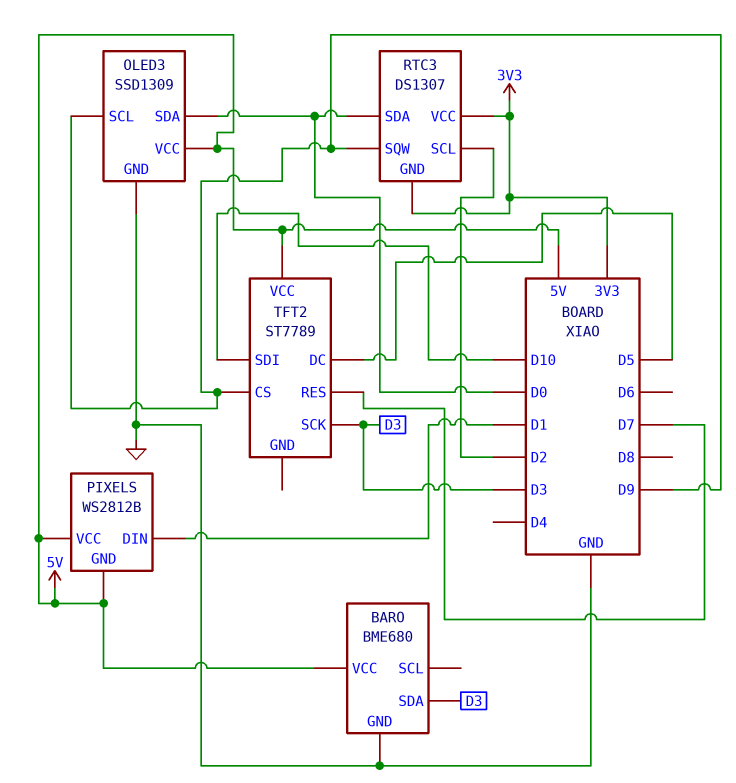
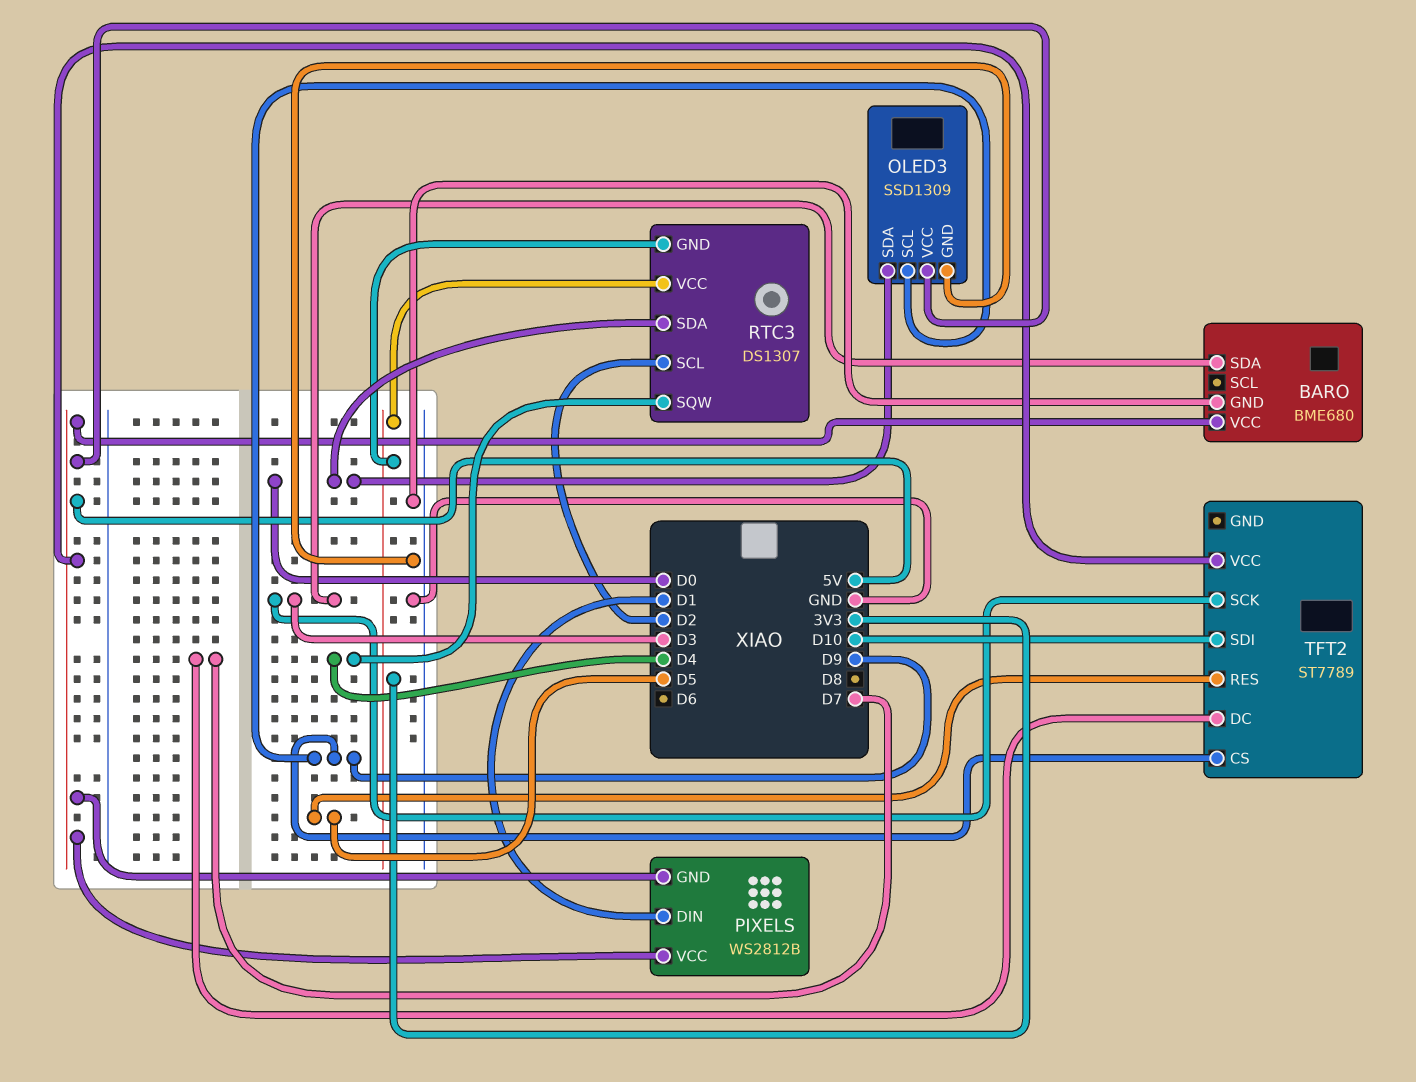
RTC3 pin SQW: D9 -> D4
TFT2 pin DC: D5 -> D7
TFT2 pin RES: D7 -> D5

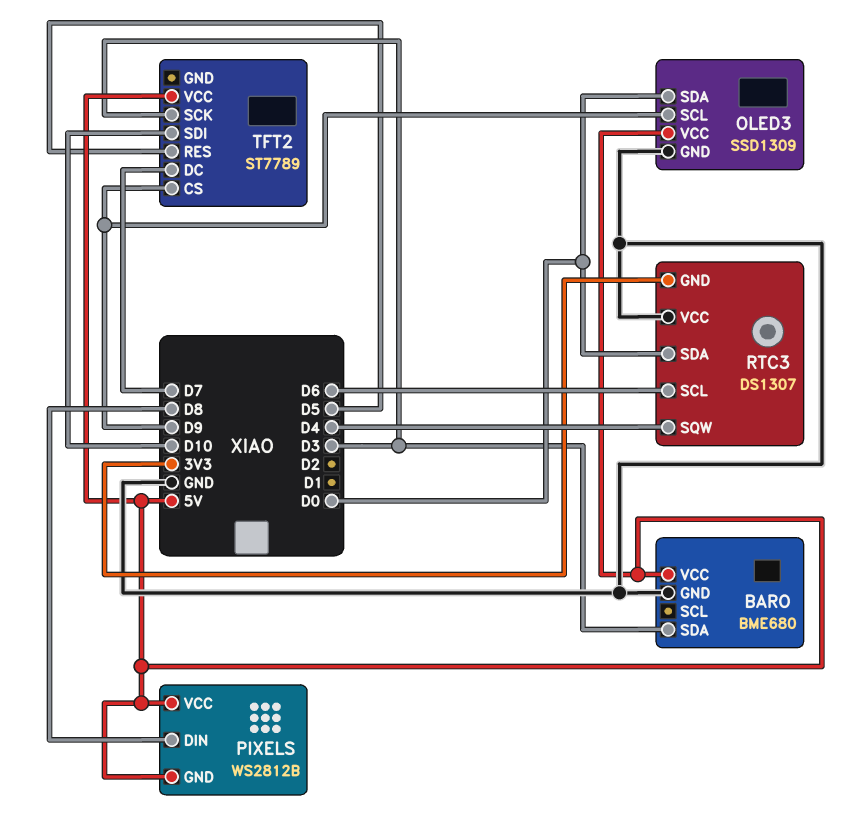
PIXELS pin DIN: D1 -> D8
RTC3 pin SCL: D2 -> D6
RTC3 pin VCC: 3V3 -> GND

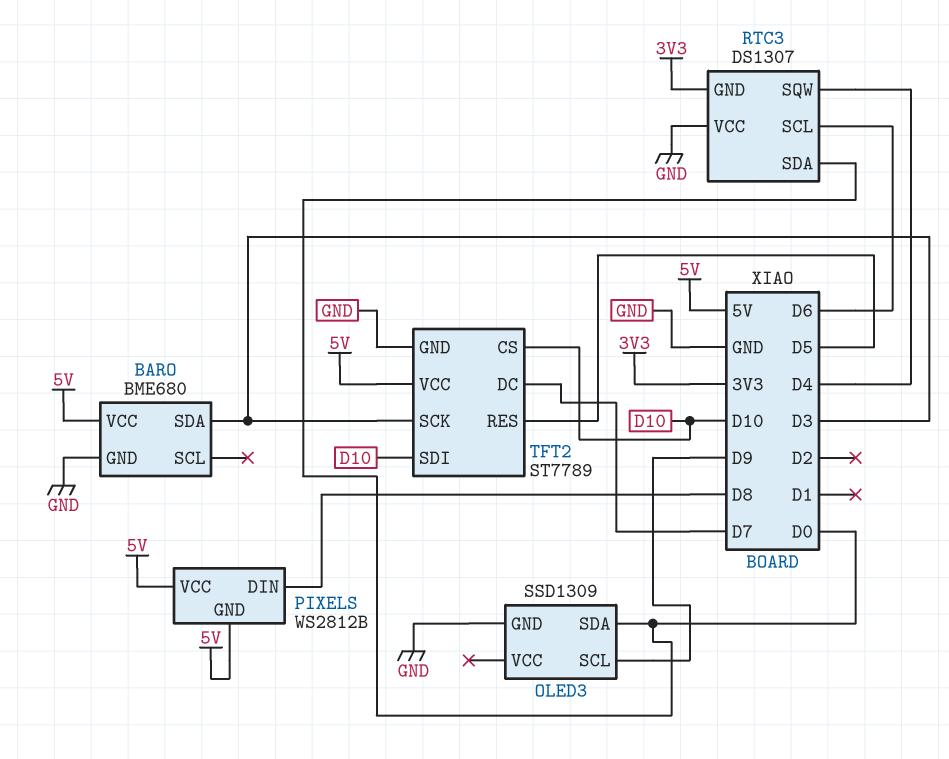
OLED3 pin VCC: 5V -> none
TFT2 pin CS: D9 -> D10
TFT2 pin GND: none -> GND

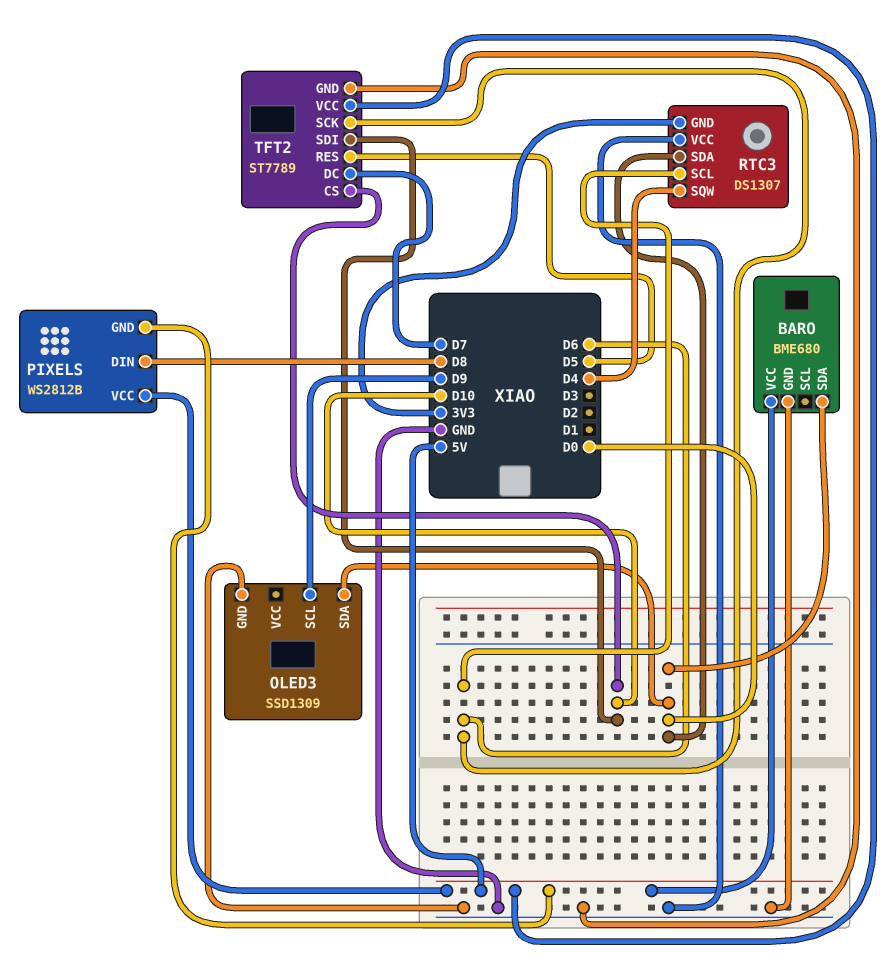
BARO pin SDA: D3 -> D0
TFT2 pin SCK: D3 -> D6

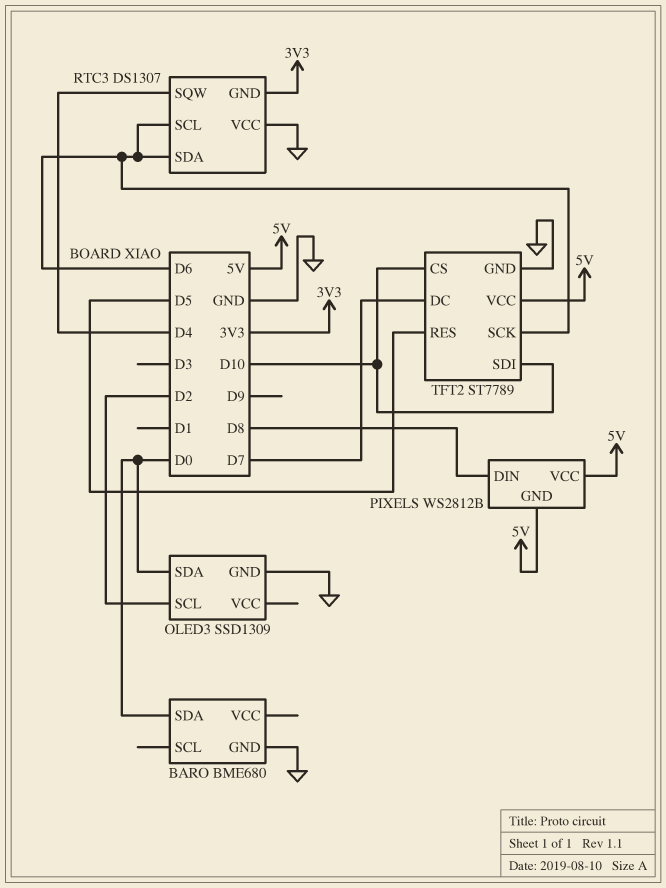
BARO pin VCC: 5V -> none
OLED3 pin SCL: D9 -> D2
RTC3 pin SDA: D0 -> D6

